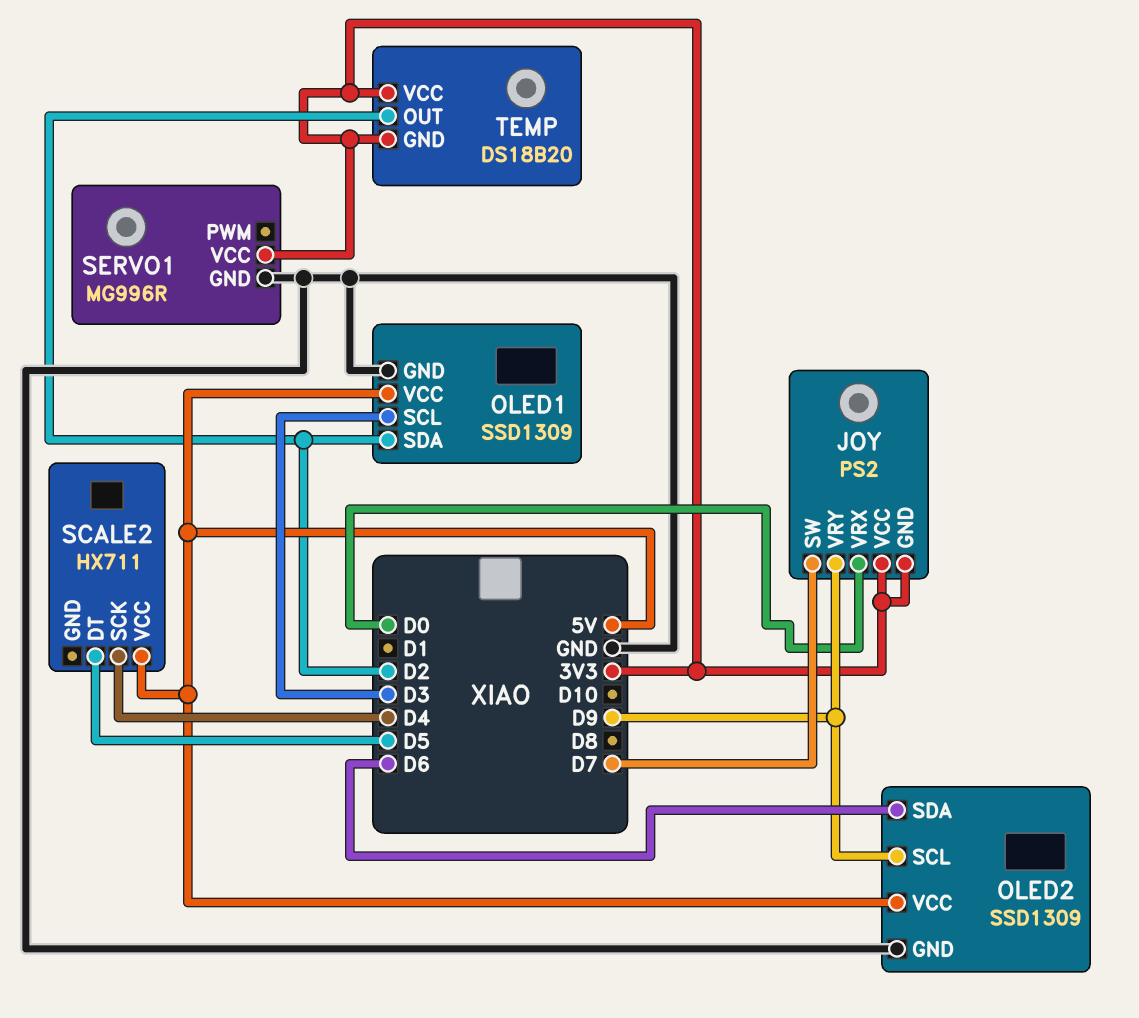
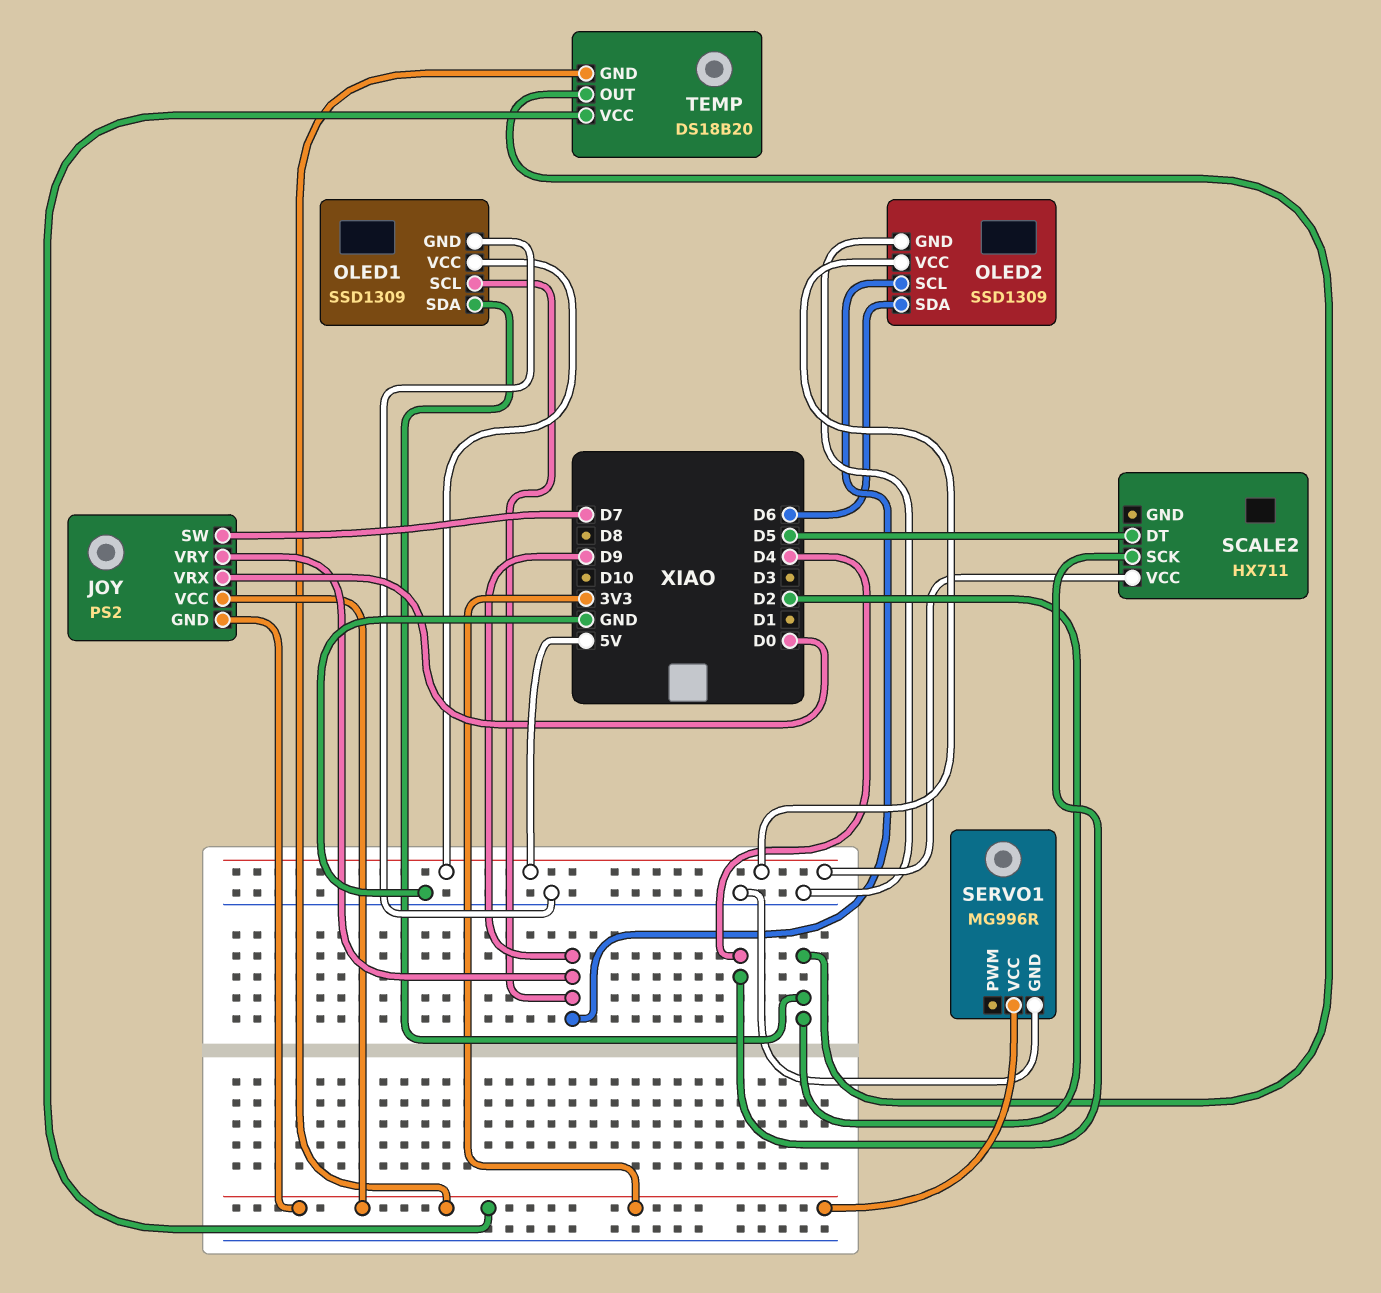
OLED1 pin SCL: D3 -> D9

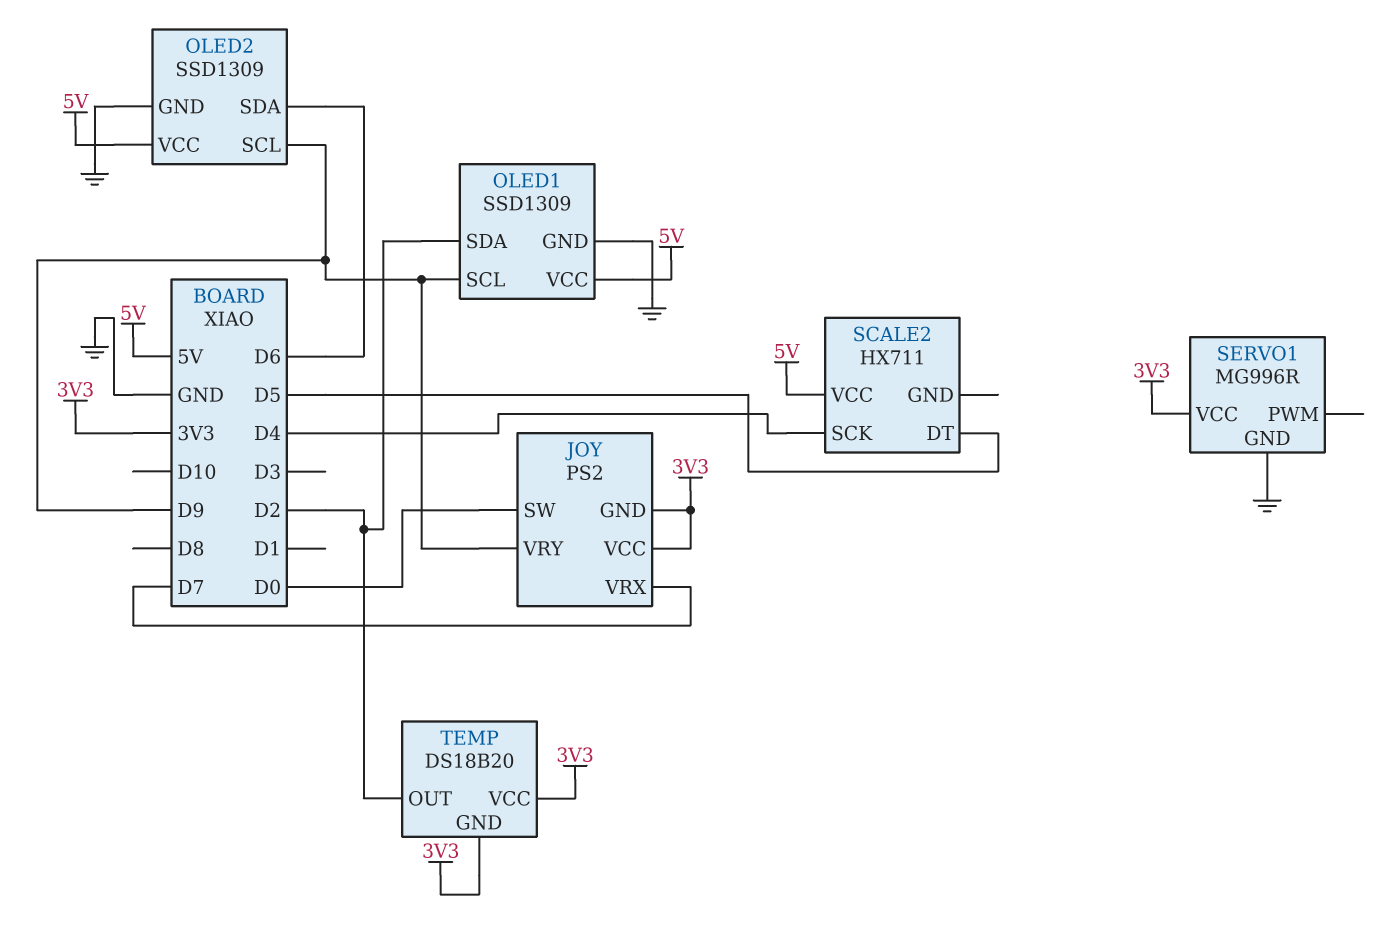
JOY pin SW: D7 -> D0
JOY pin VRX: D0 -> D7

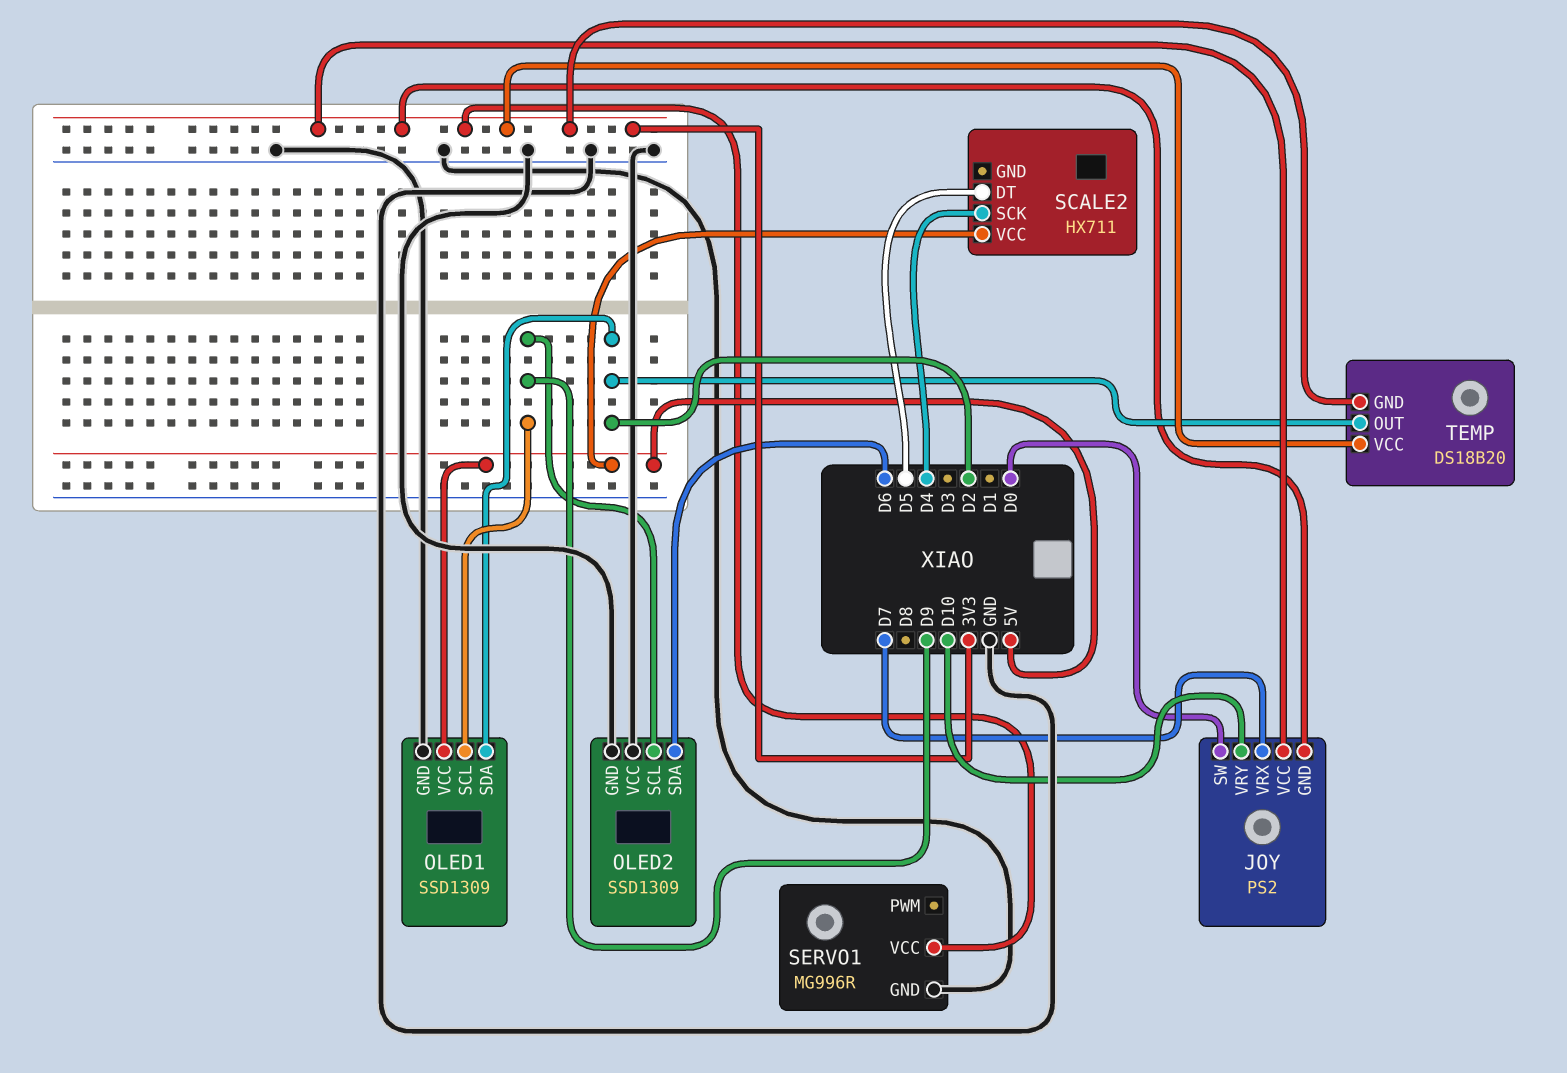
JOY pin VRY: D9 -> D10
OLED2 pin VCC: 5V -> GND

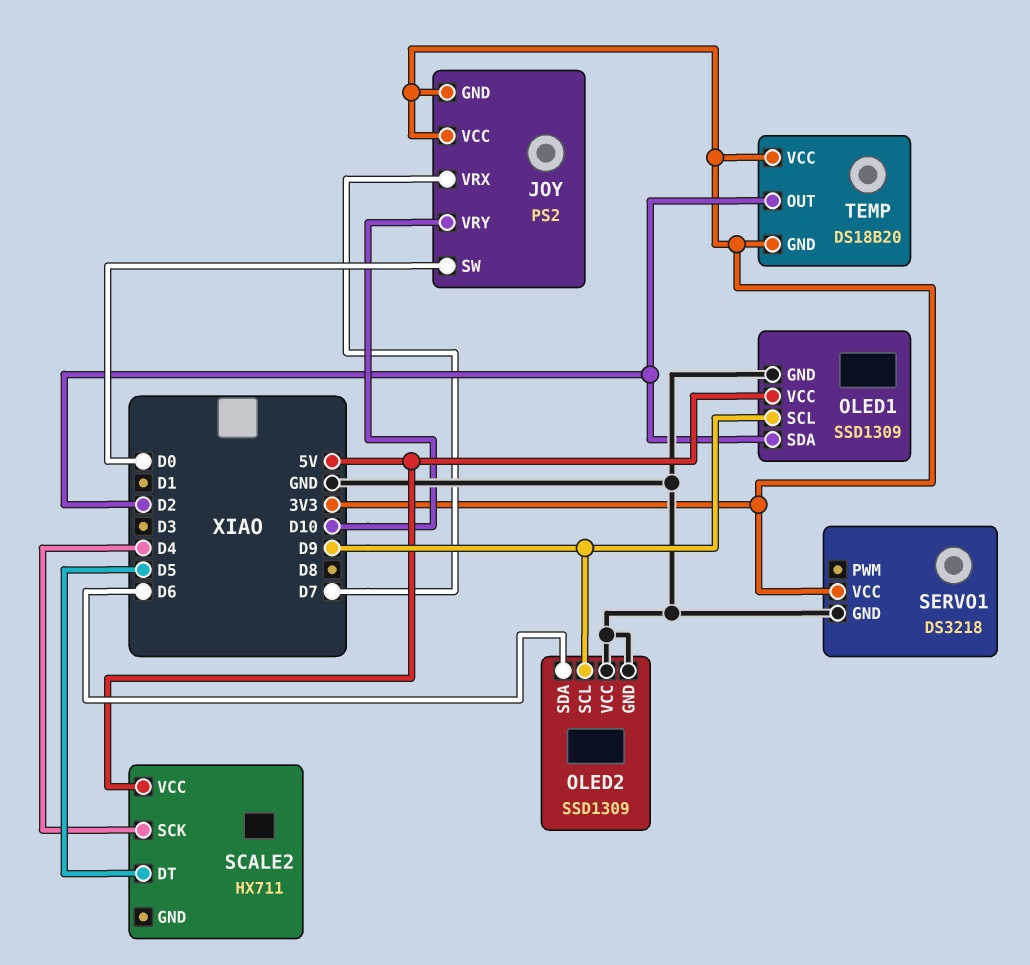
SERVO1: MG996R -> DS3218

